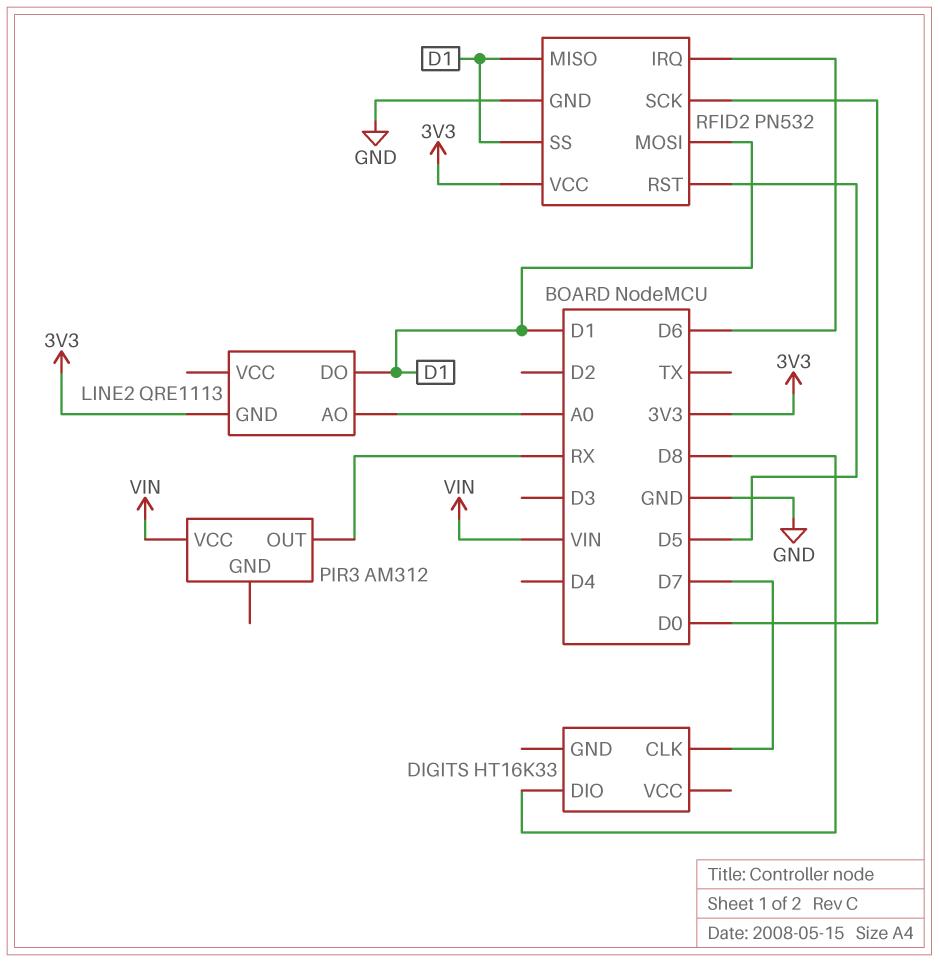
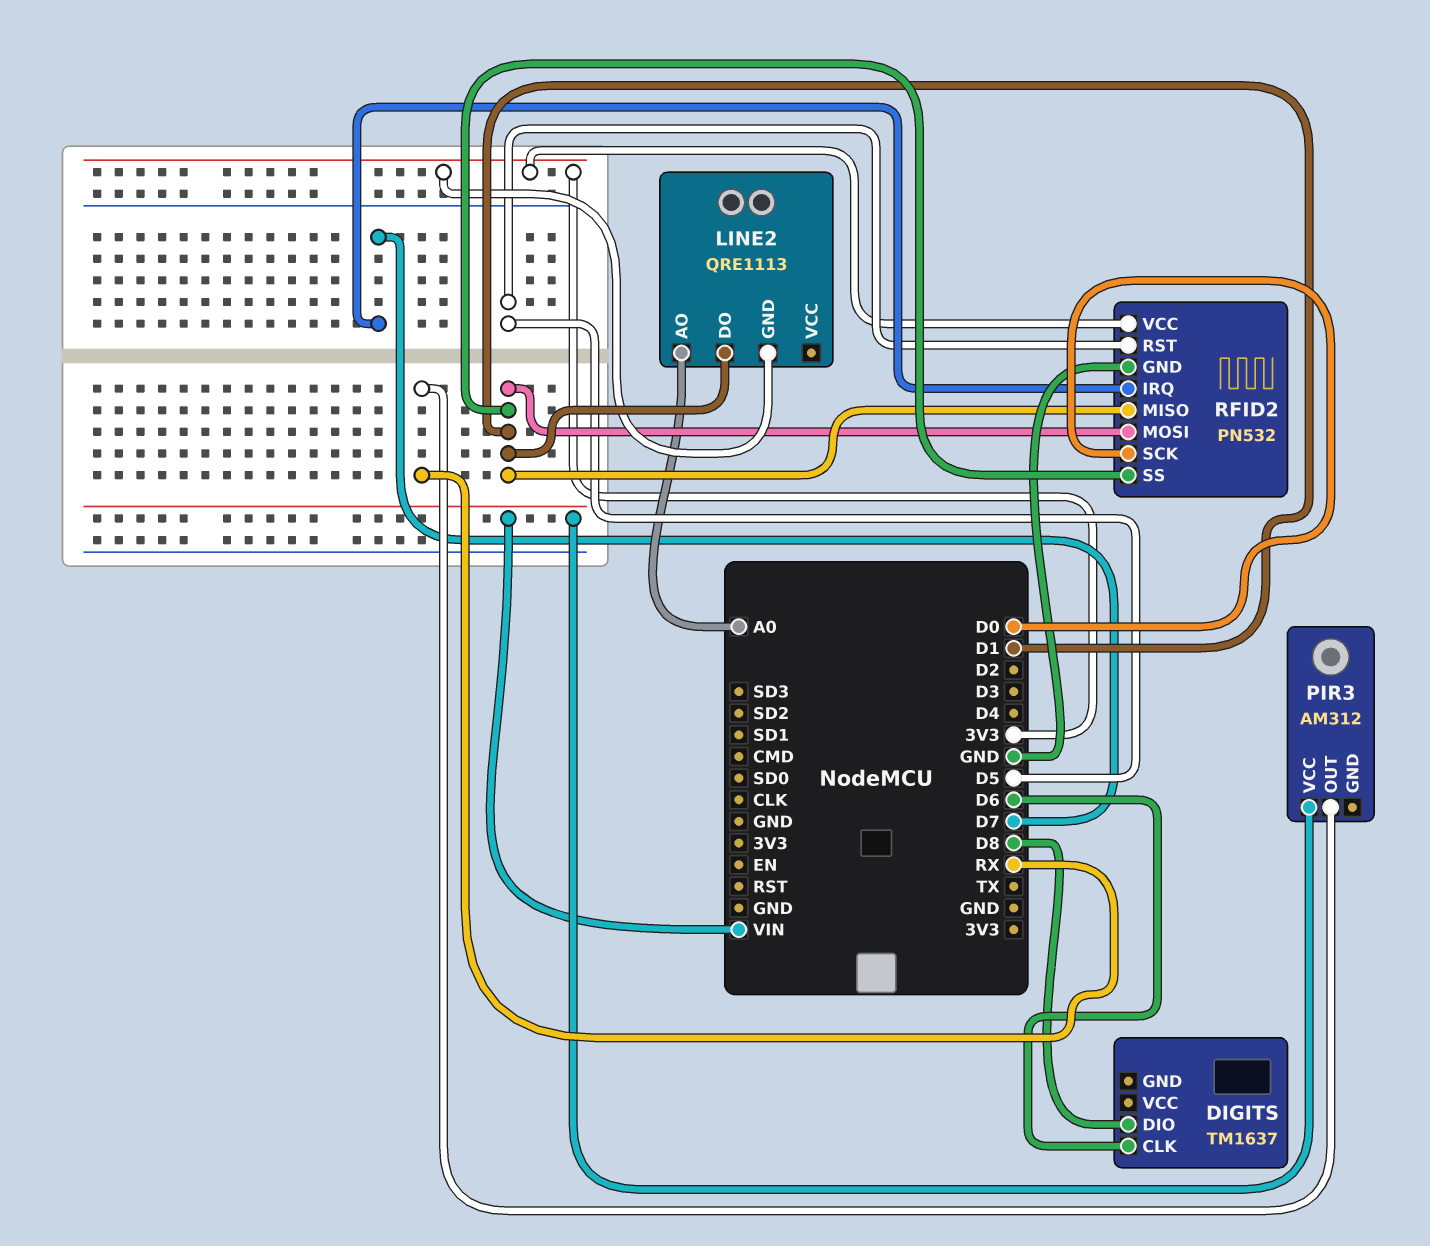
DIGITS: HT16K33 -> TM1637
DIGITS pin CLK: D7 -> D6
RFID2 pin IRQ: D6 -> D7

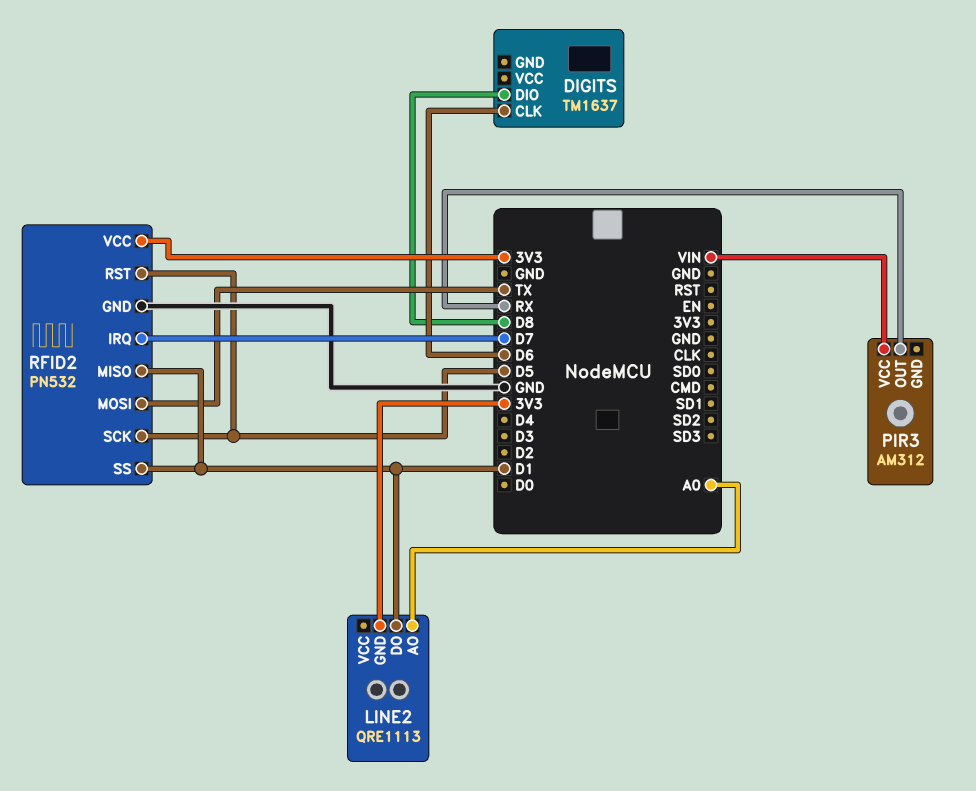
RFID2 pin MOSI: D1 -> TX
RFID2 pin SCK: D0 -> D5

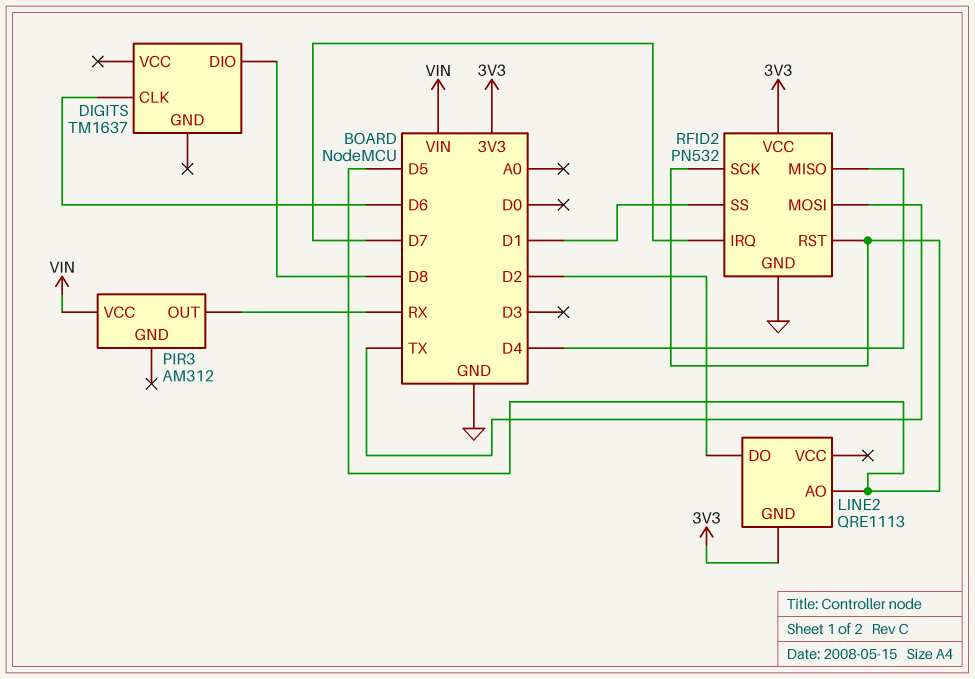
LINE2 pin AO: A0 -> D5
LINE2 pin DO: D1 -> D2
RFID2 pin MISO: D1 -> D4

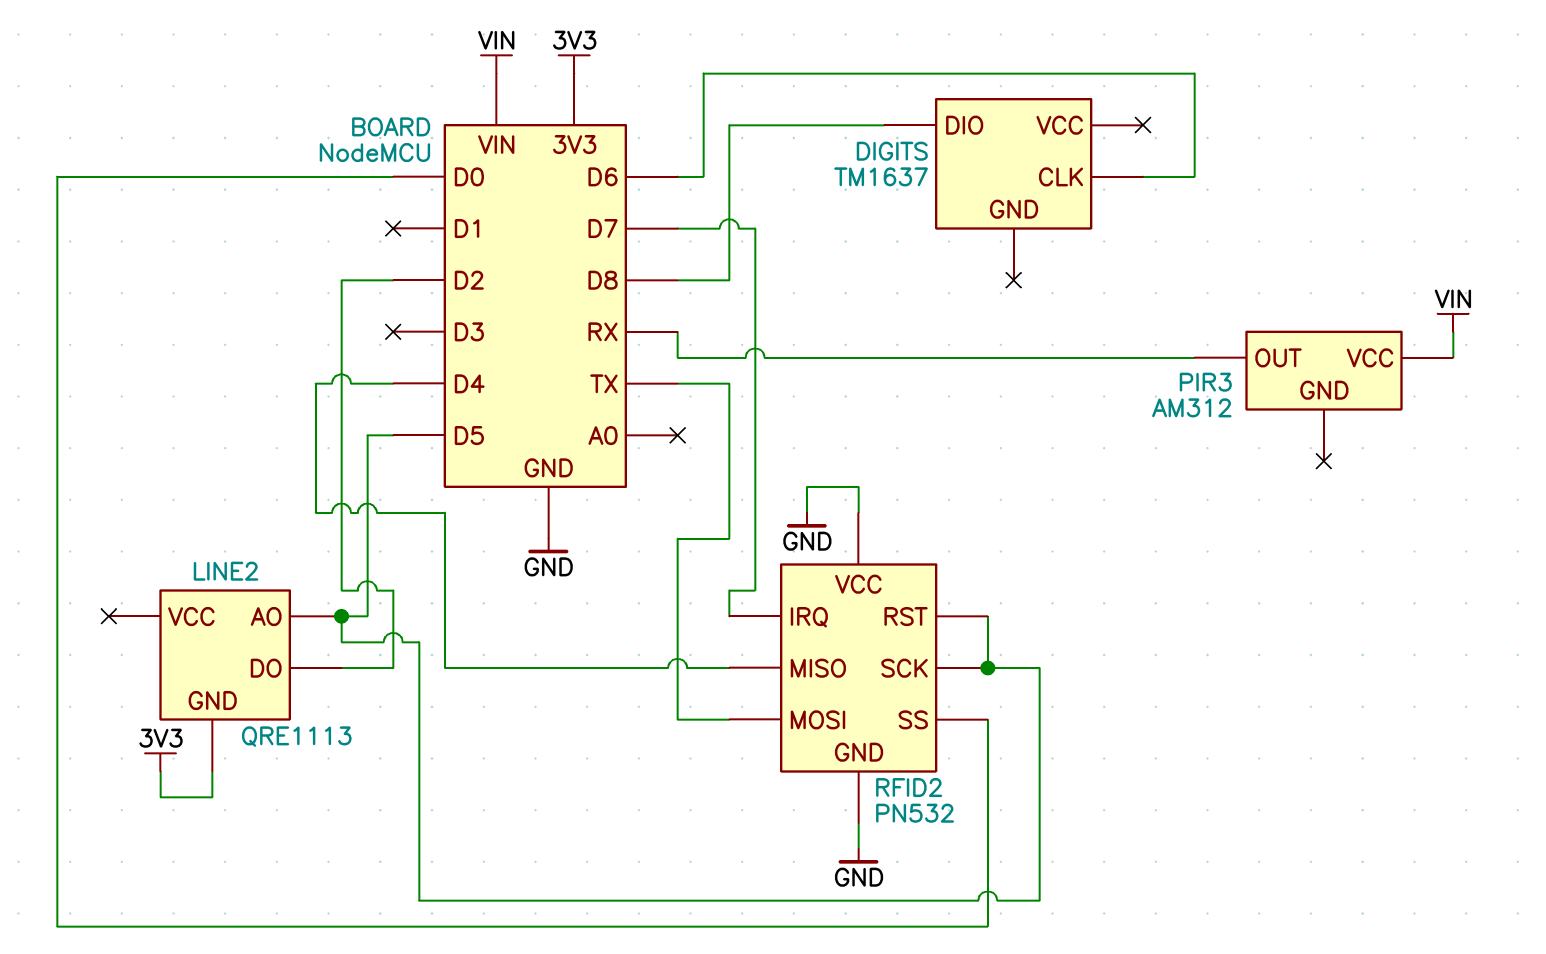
RFID2 pin SS: D1 -> D0
RFID2 pin VCC: 3V3 -> GND

